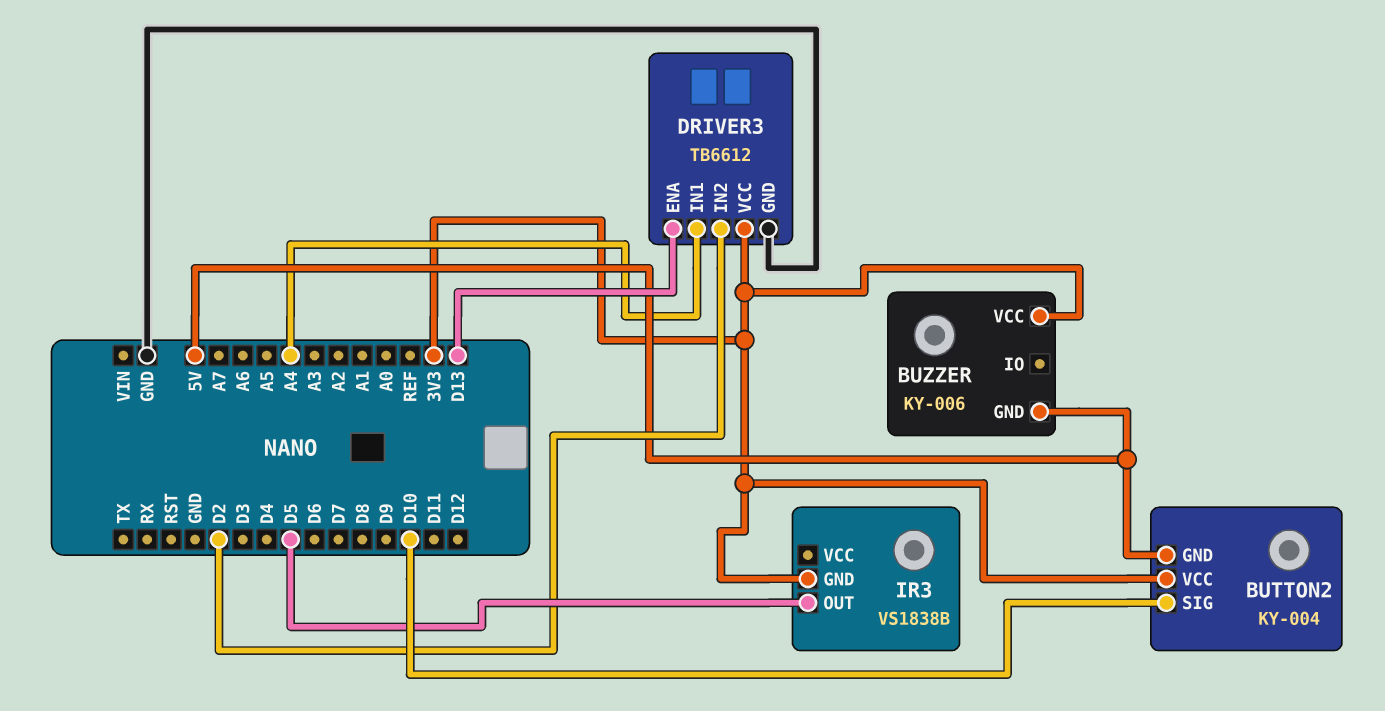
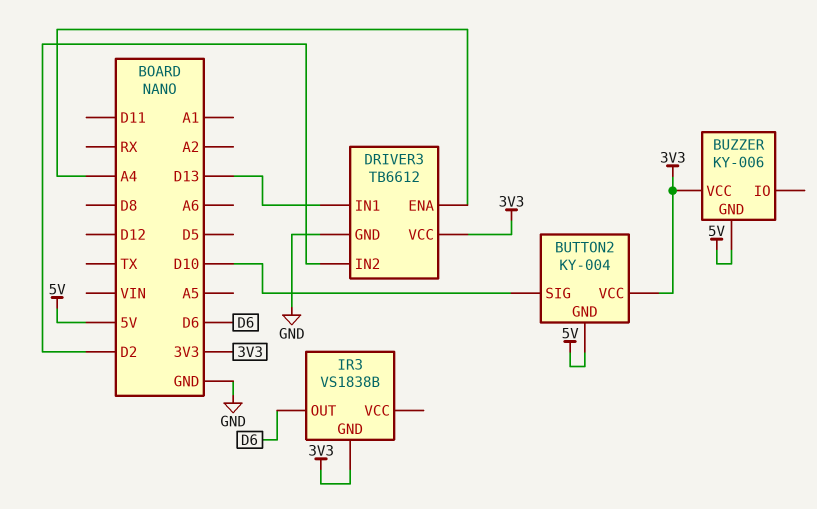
DRIVER3 pin ENA: D13 -> A4
DRIVER3 pin IN1: A4 -> D13
IR3 pin OUT: D5 -> D6

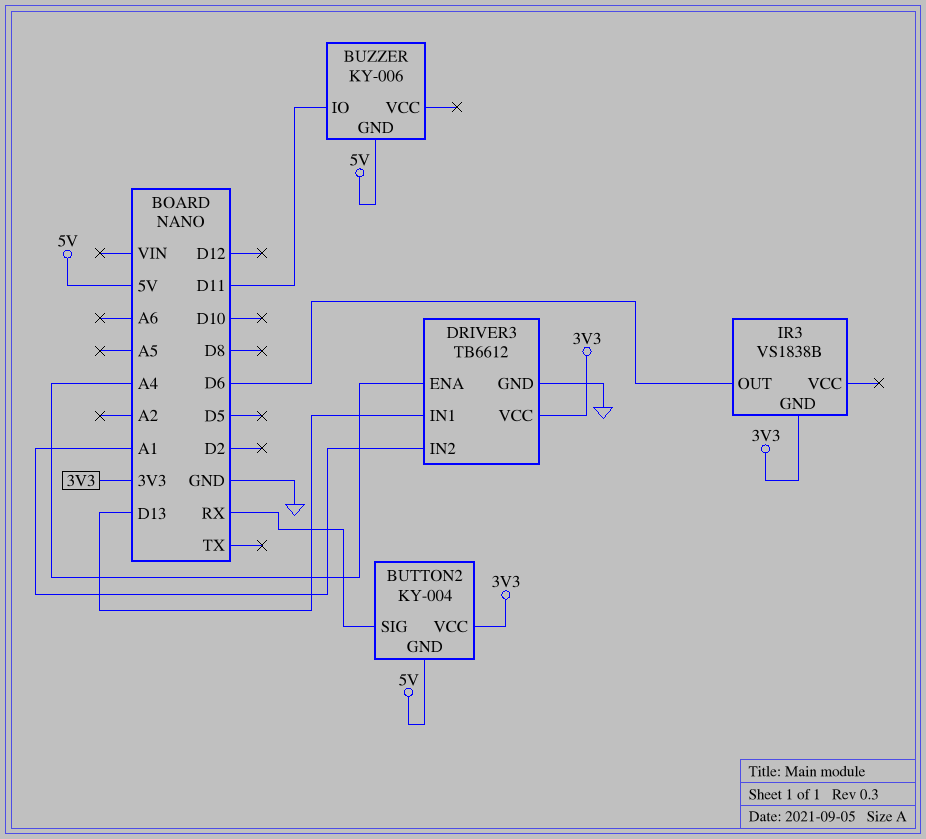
BUTTON2 pin SIG: D10 -> RX
BUZZER pin IO: none -> D11
BUZZER pin VCC: 3V3 -> none
DRIVER3 pin IN2: D2 -> A1

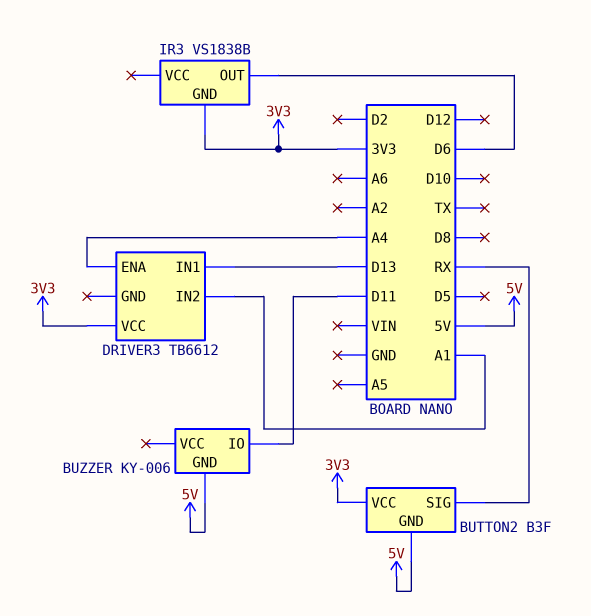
BUTTON2: KY-004 -> B3F
DRIVER3 pin GND: GND -> none

